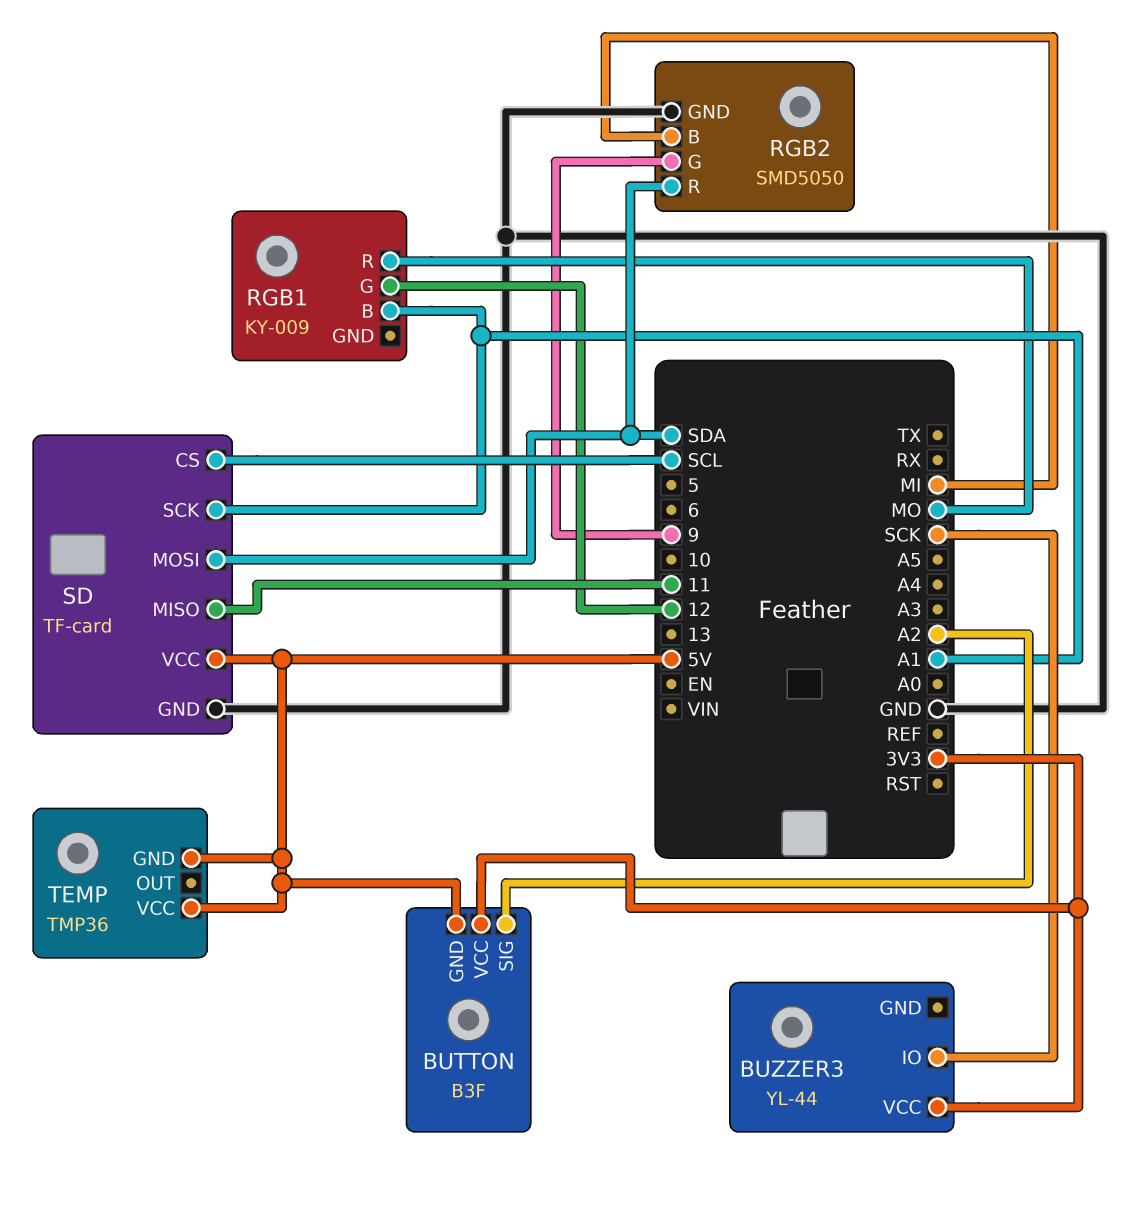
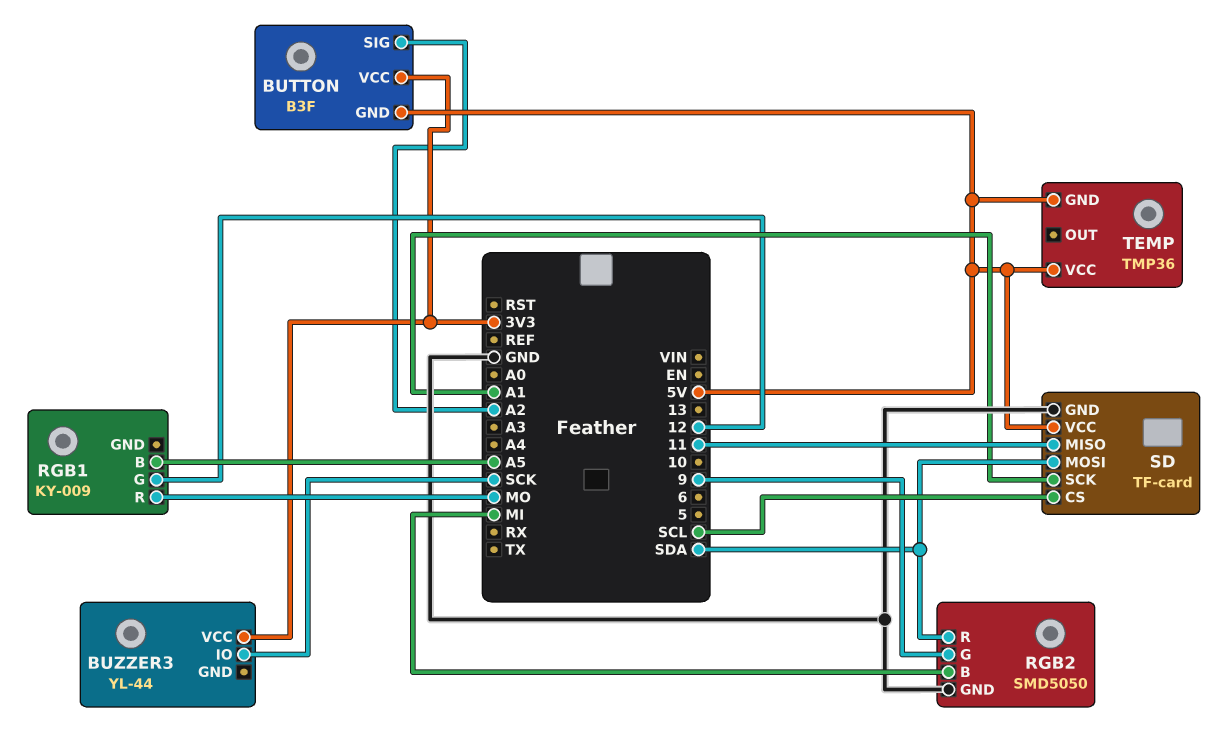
RGB1 pin B: A1 -> A5

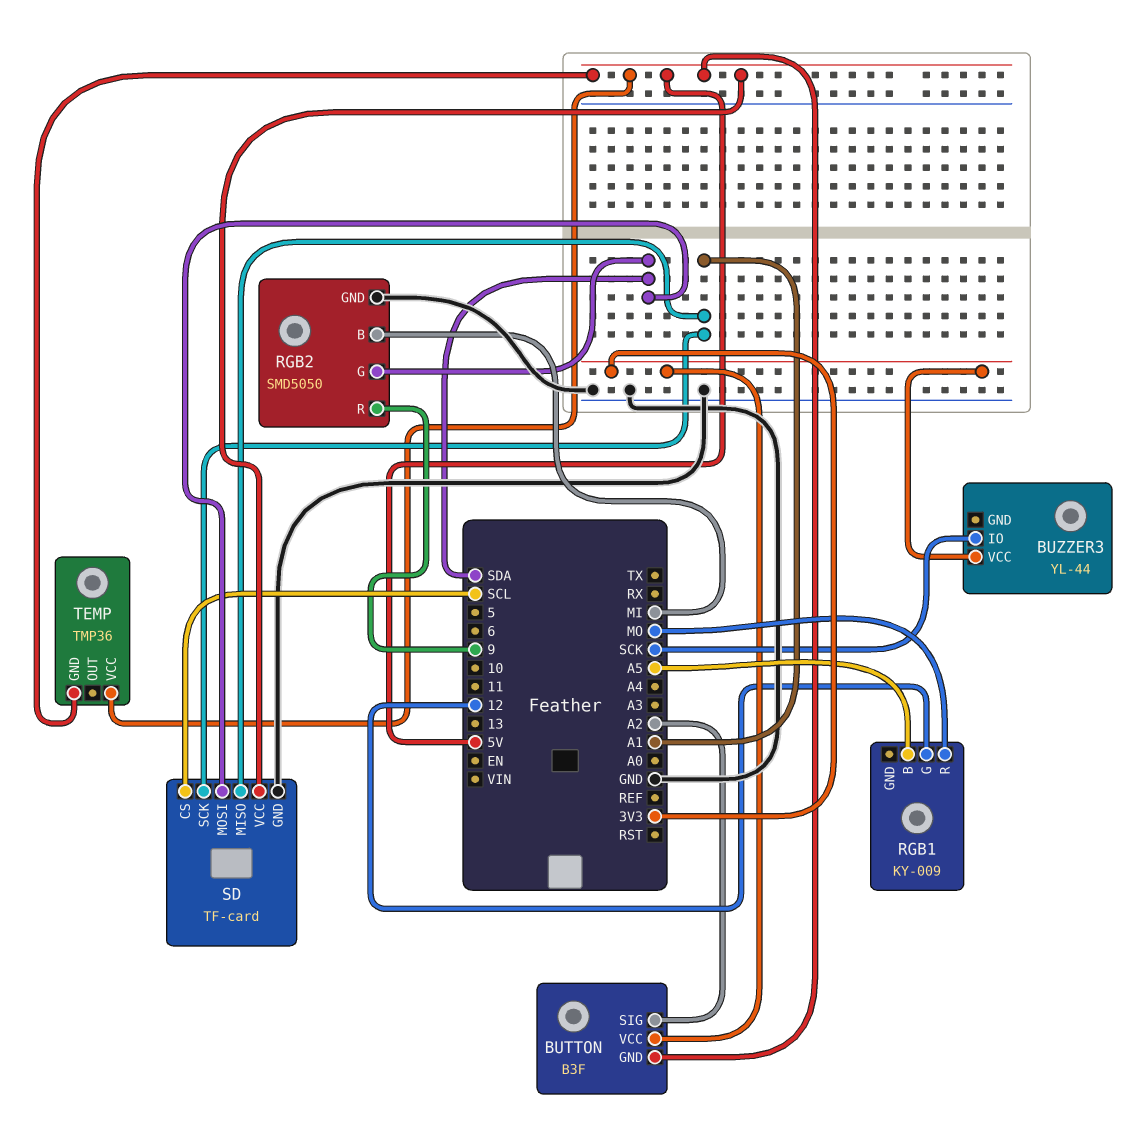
RGB2 pin G: 9 -> SDA
RGB2 pin R: SDA -> 9
SD pin MISO: 11 -> A1

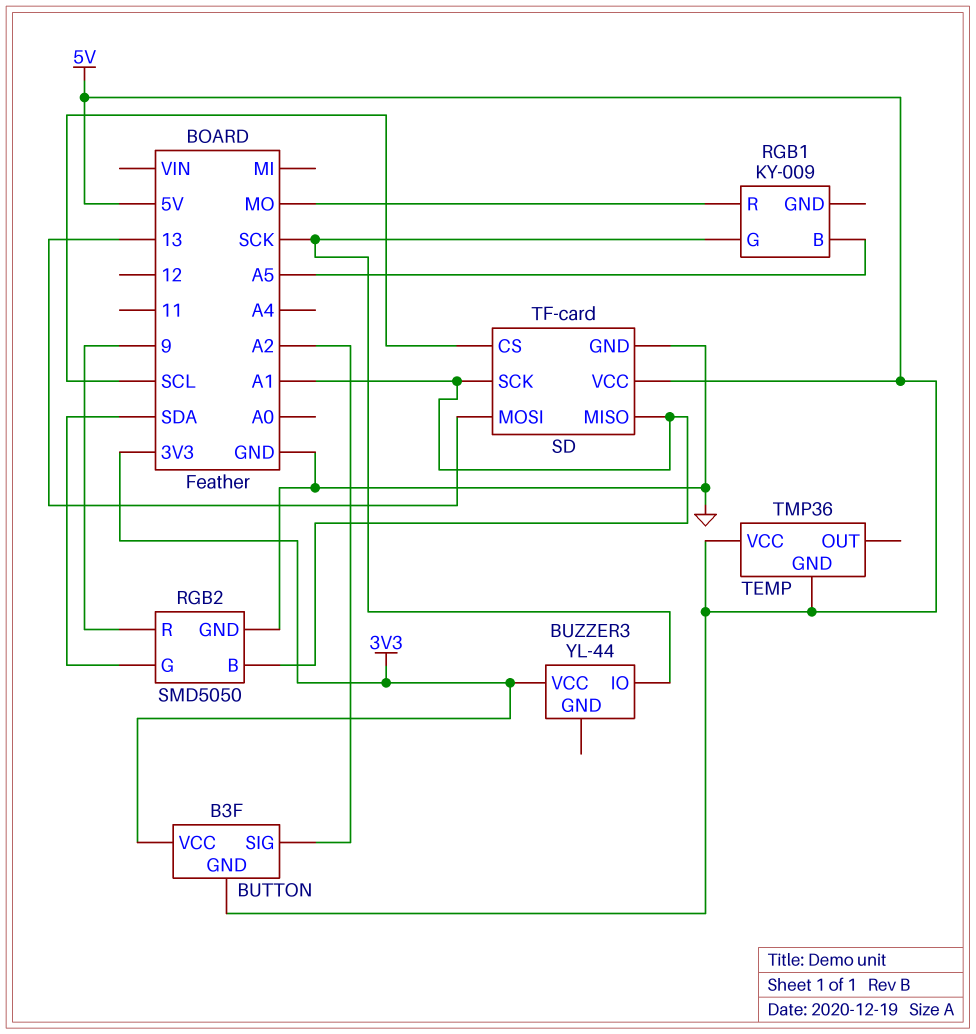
RGB1 pin G: 12 -> SCK
RGB2 pin B: MI -> A1
SD pin MOSI: SDA -> 13

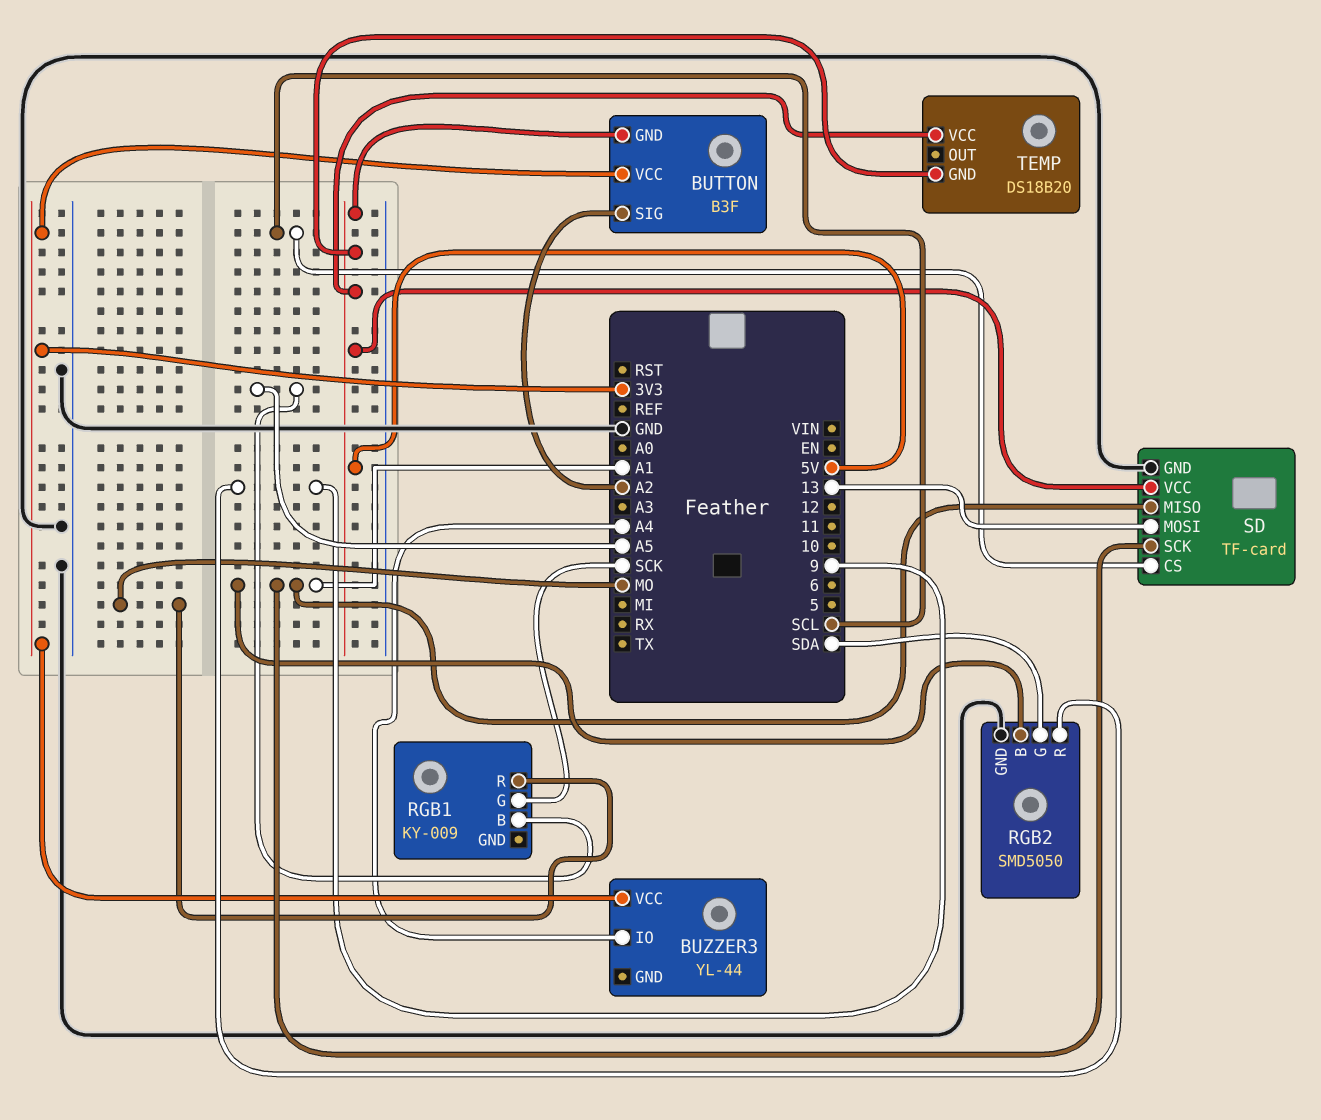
BUZZER3 pin IO: SCK -> A4
TEMP: TMP36 -> DS18B20

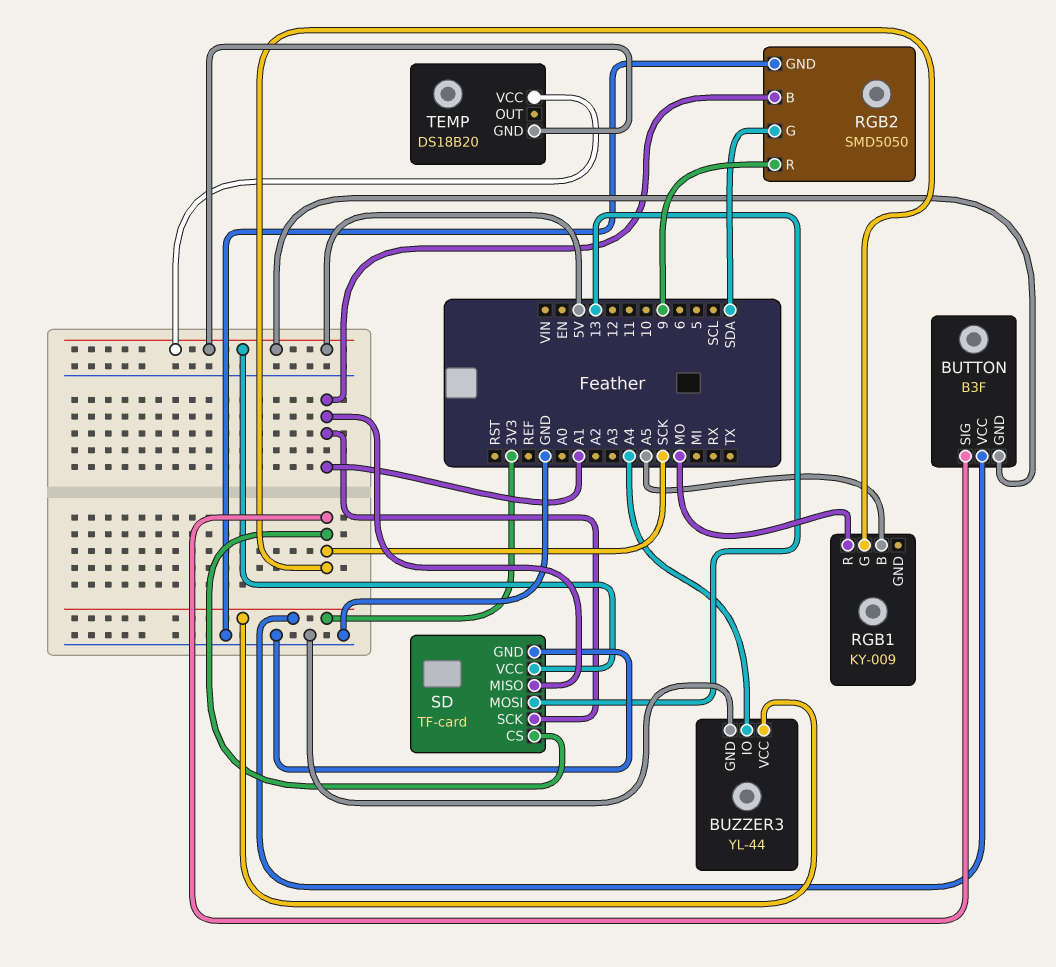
BUTTON pin SIG: A2 -> SCK
BUZZER3 pin GND: none -> GND
SD pin CS: SCL -> SCK

